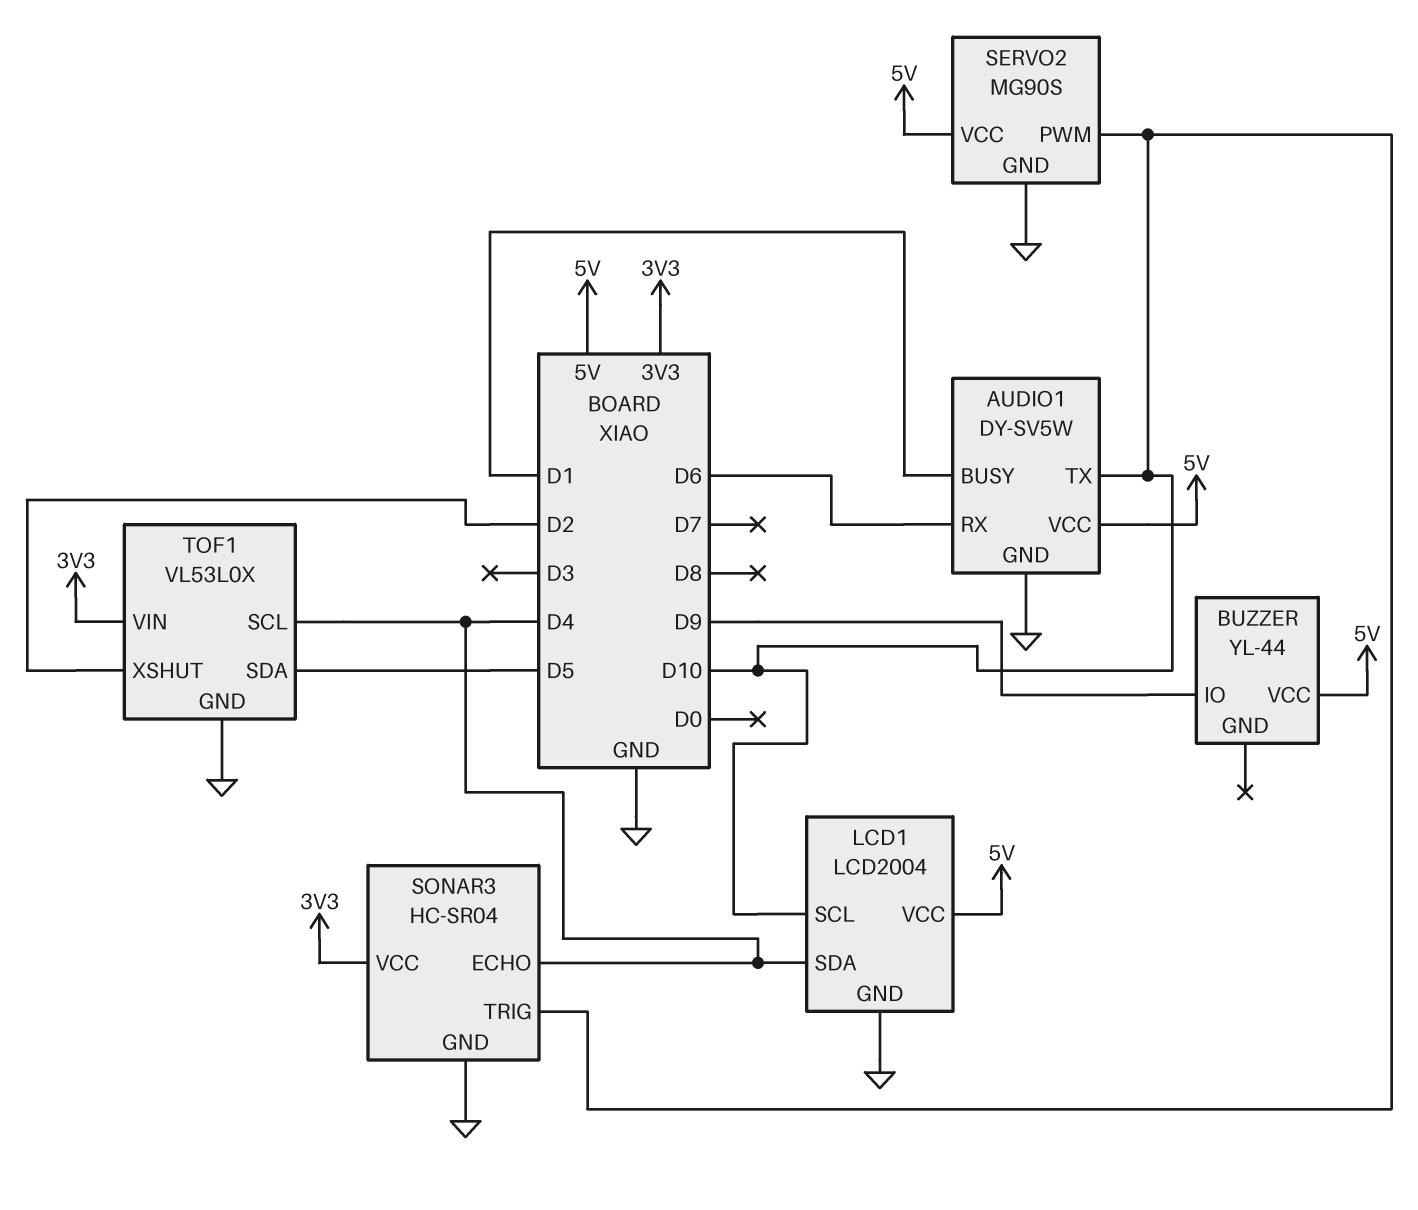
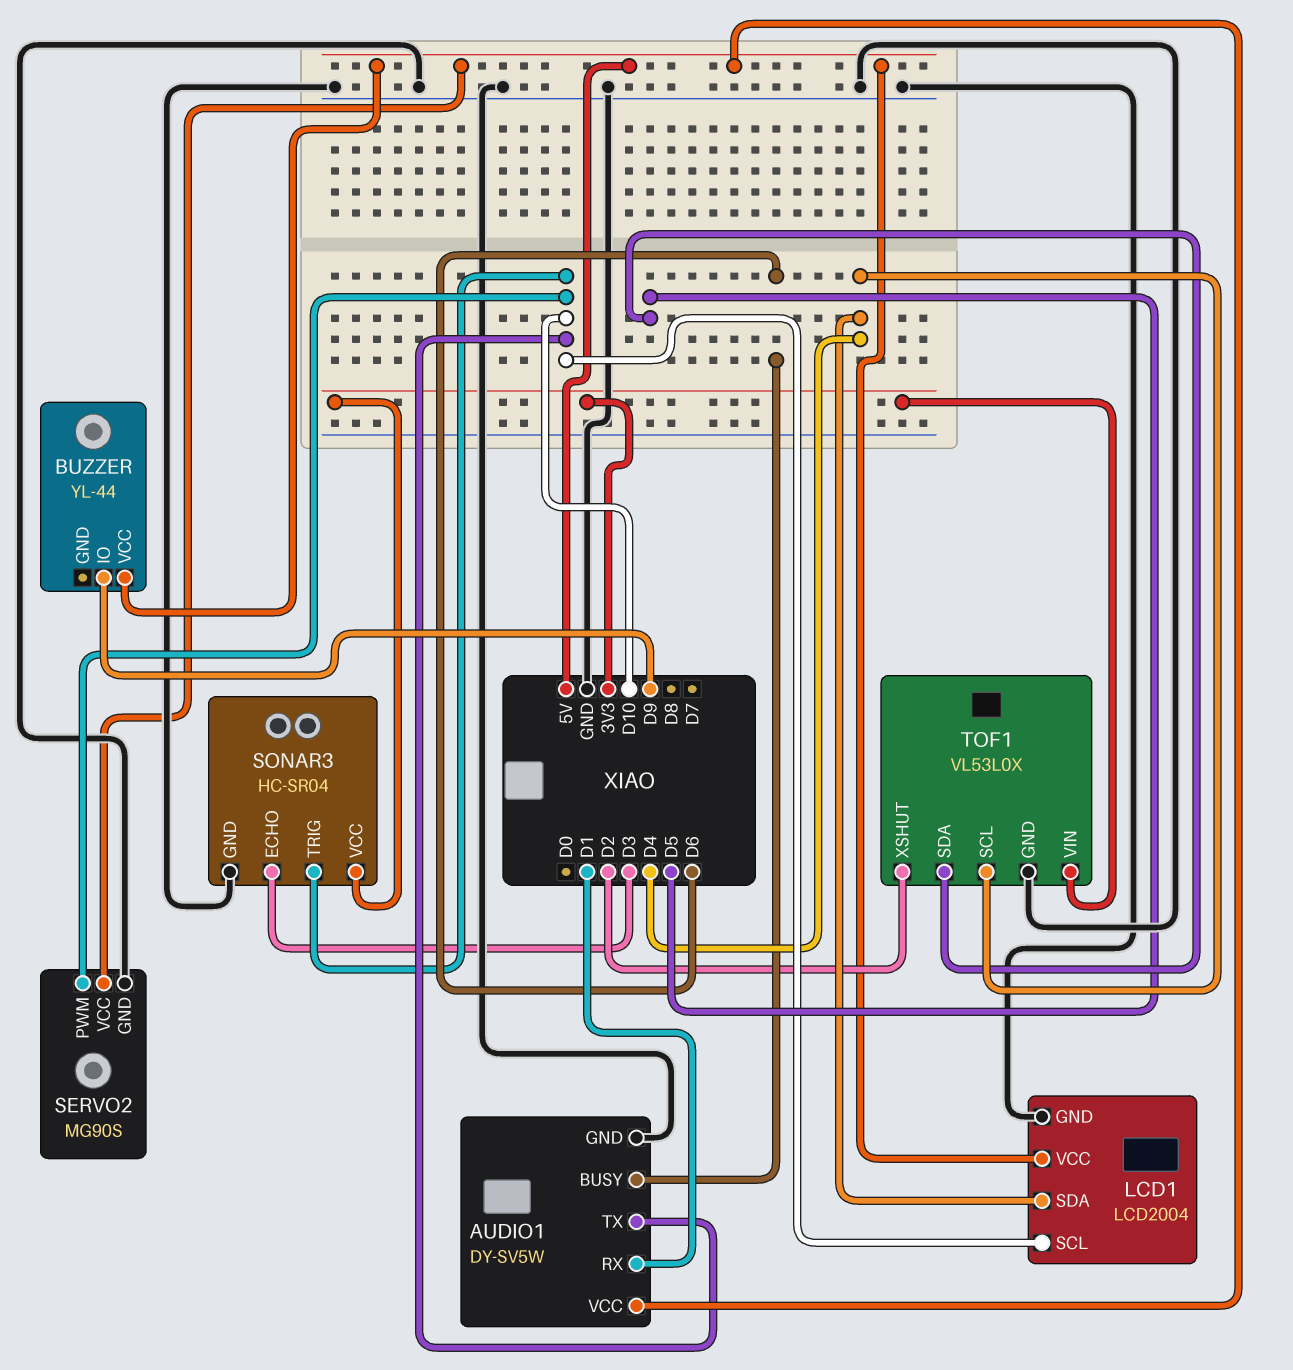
AUDIO1 pin BUSY: D1 -> D6
AUDIO1 pin RX: D6 -> D1
SONAR3 pin ECHO: D4 -> D3

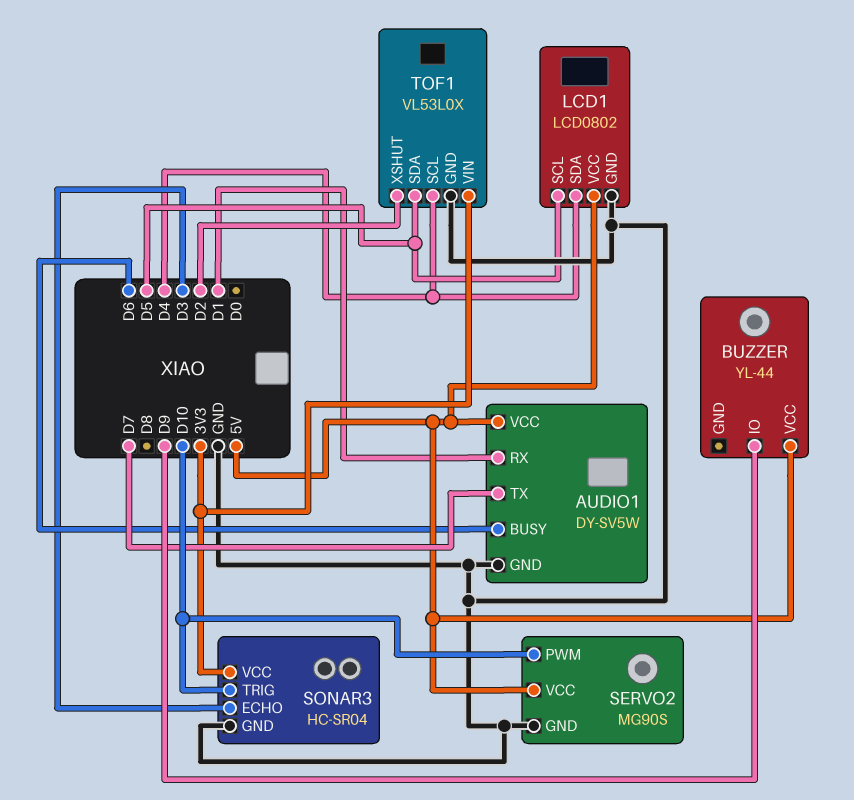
AUDIO1 pin TX: D10 -> D7
LCD1: LCD2004 -> LCD0802
LCD1 pin SCL: D10 -> D5

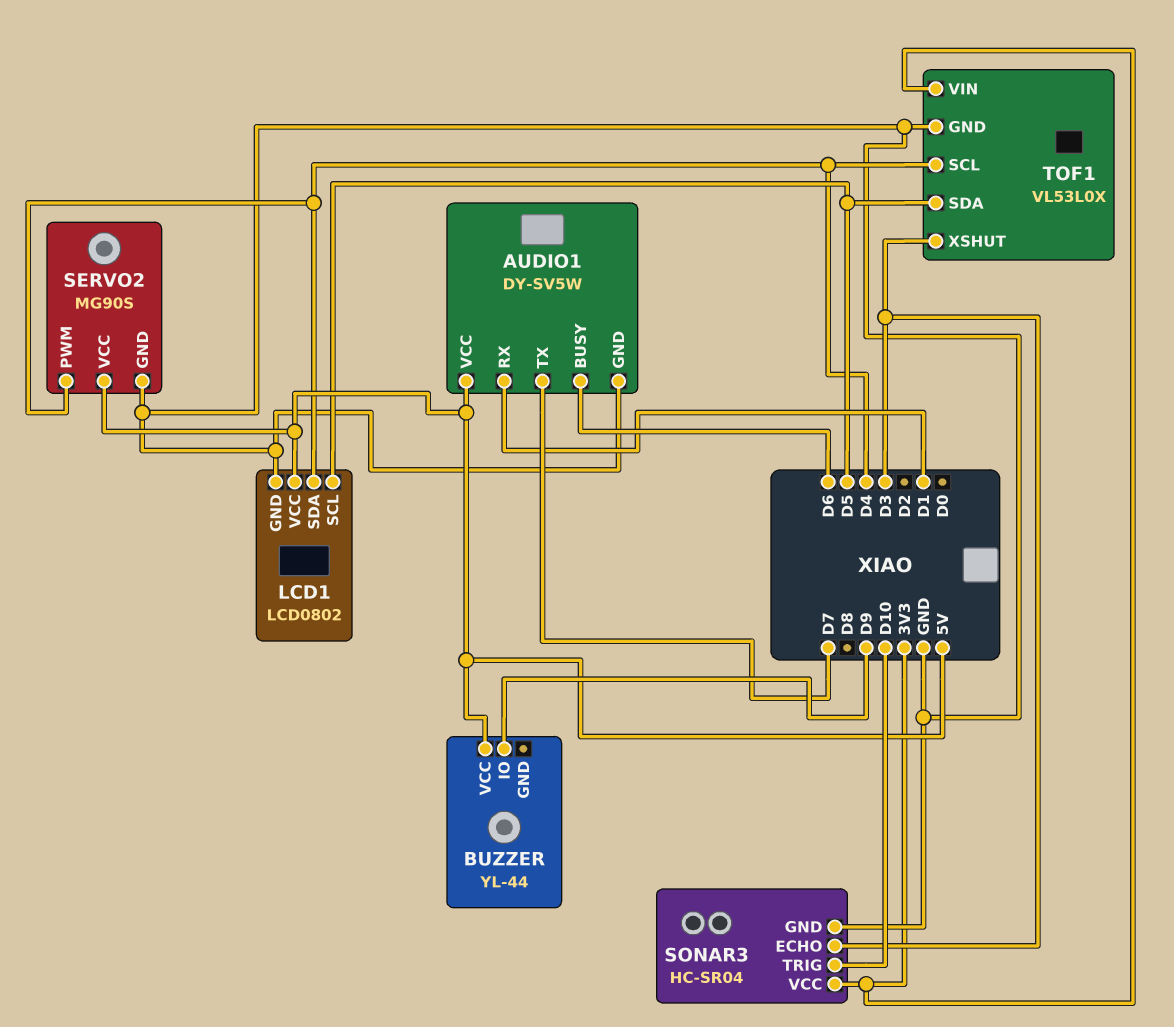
SERVO2 pin PWM: D10 -> D4
TOF1 pin XSHUT: D2 -> D3

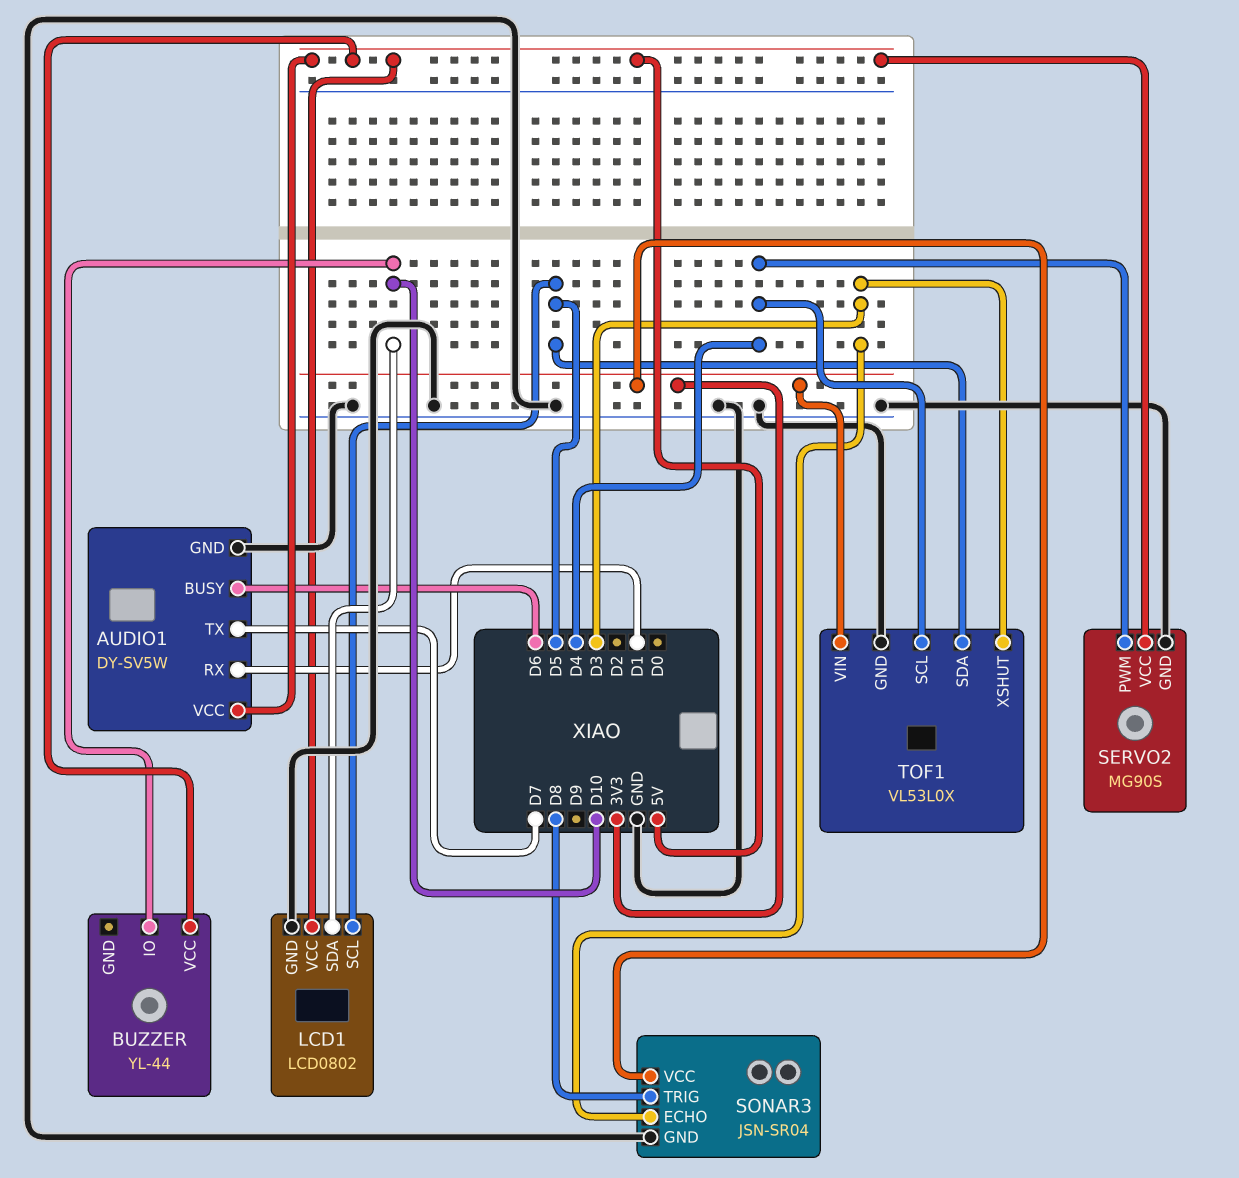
BUZZER pin IO: D9 -> D10
LCD1 pin SDA: D4 -> D10
SONAR3: HC-SR04 -> JSN-SR04
SONAR3 pin TRIG: D10 -> D8

